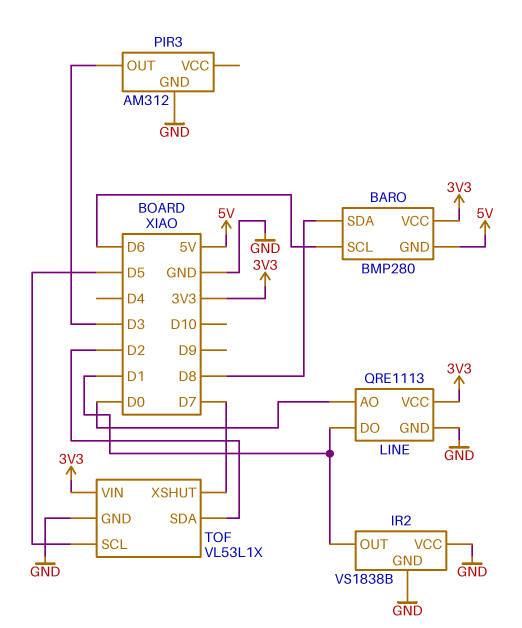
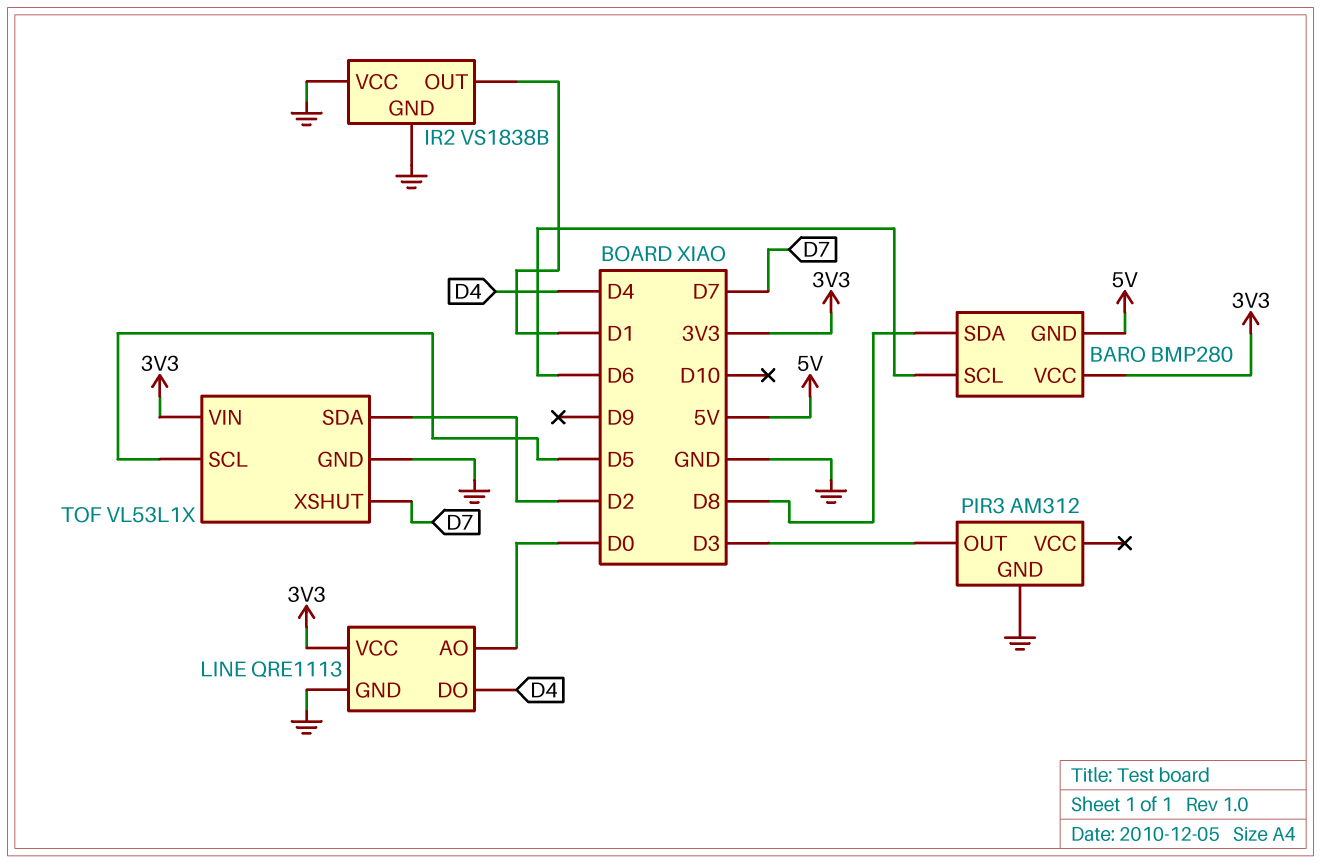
LINE pin DO: D1 -> D4

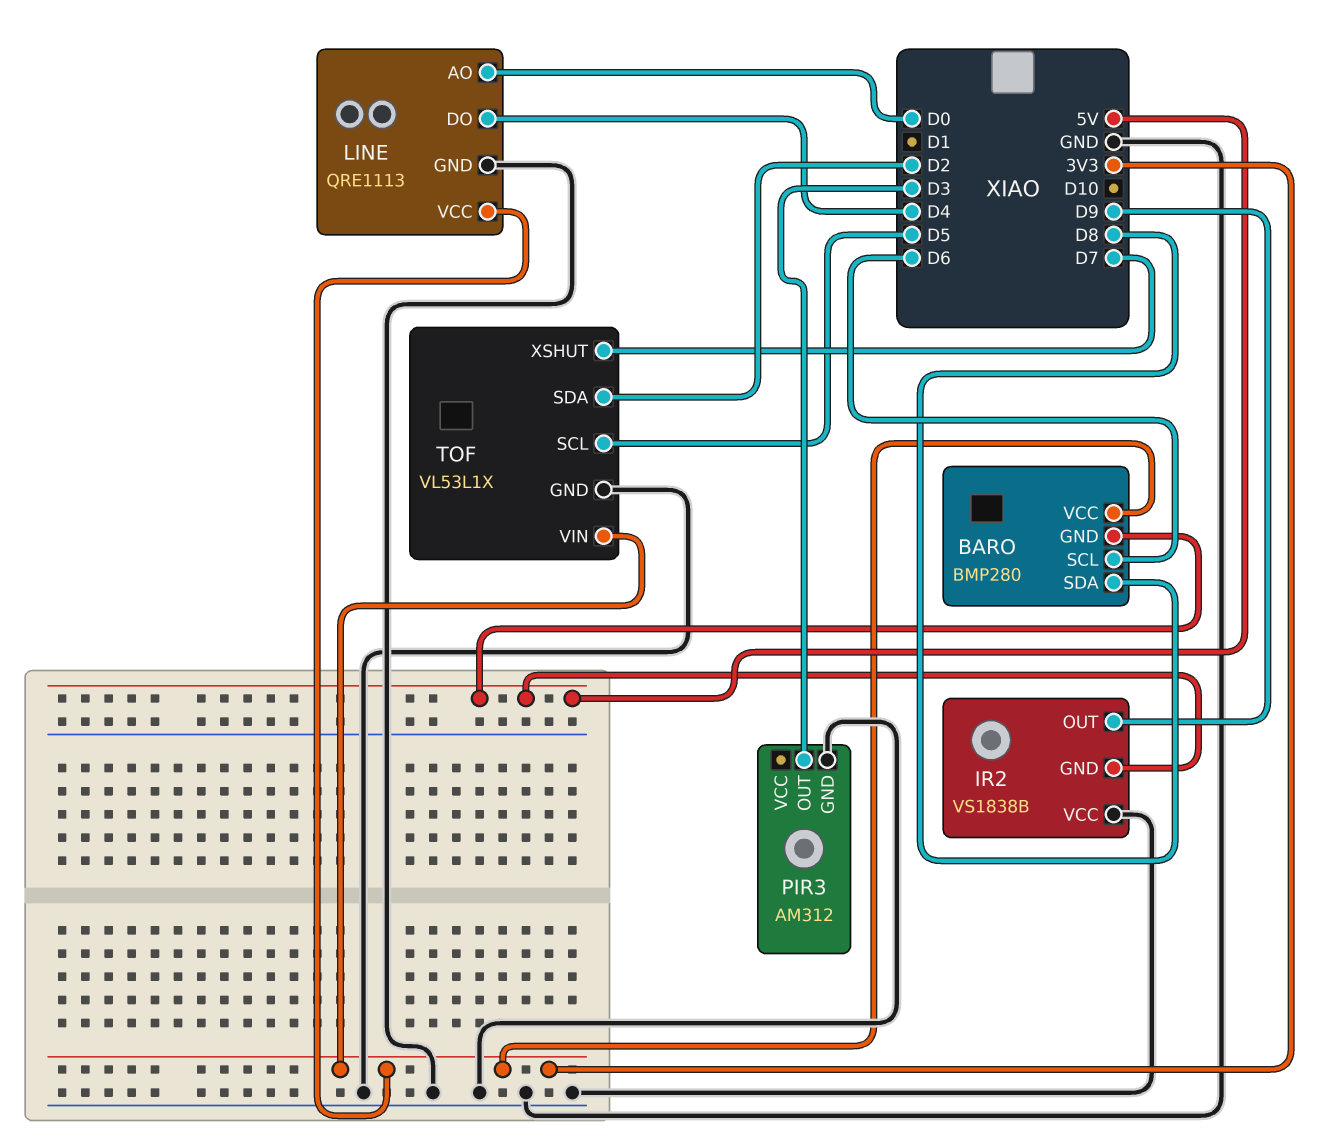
IR2 pin GND: GND -> 5V
IR2 pin OUT: D1 -> D9

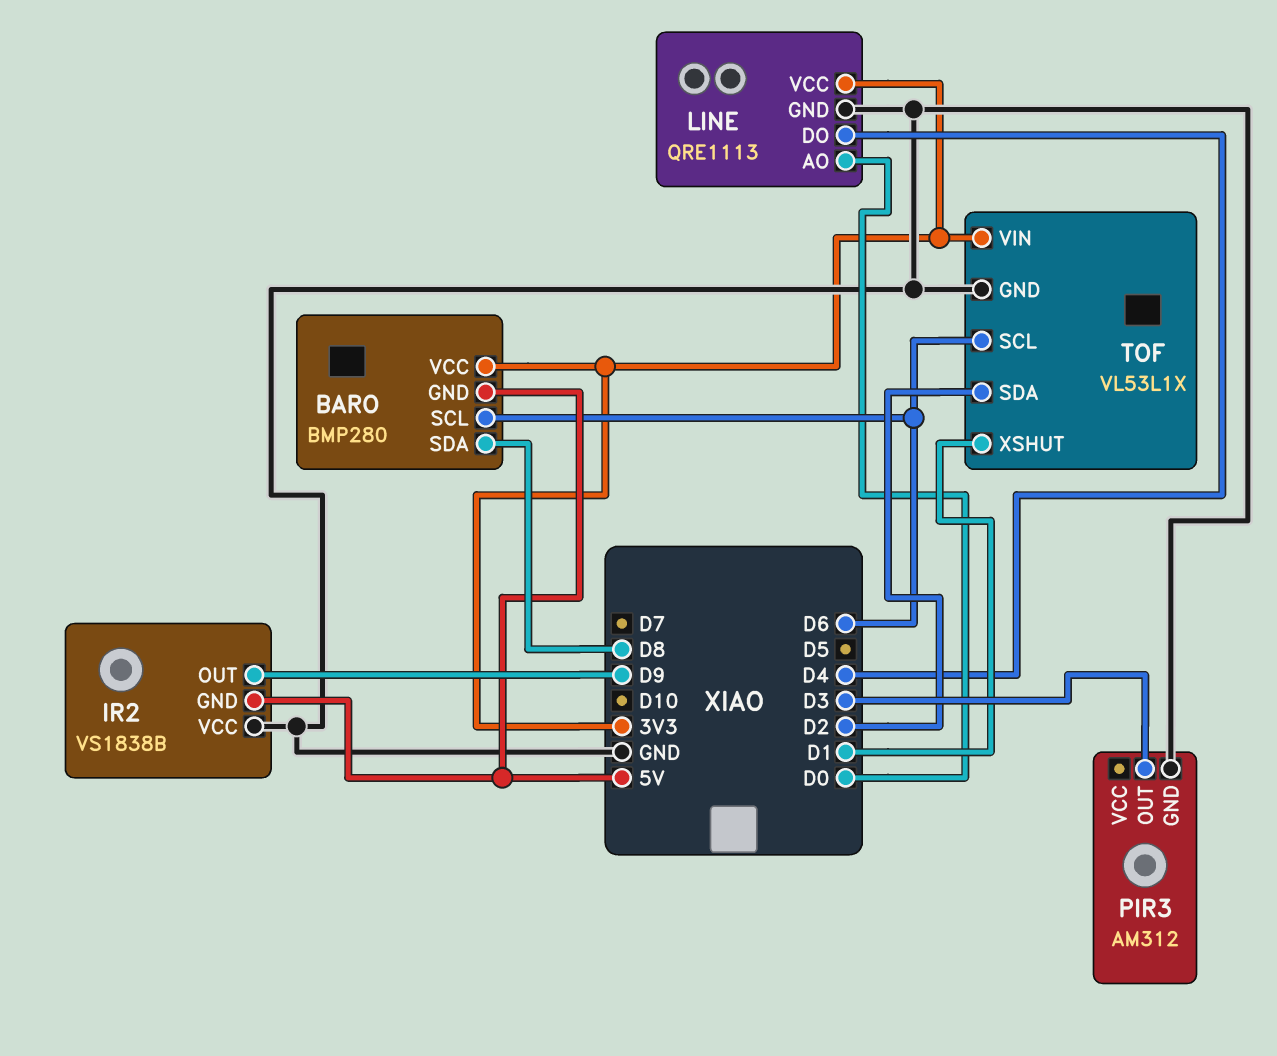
TOF pin SCL: D5 -> D6
TOF pin XSHUT: D7 -> D1

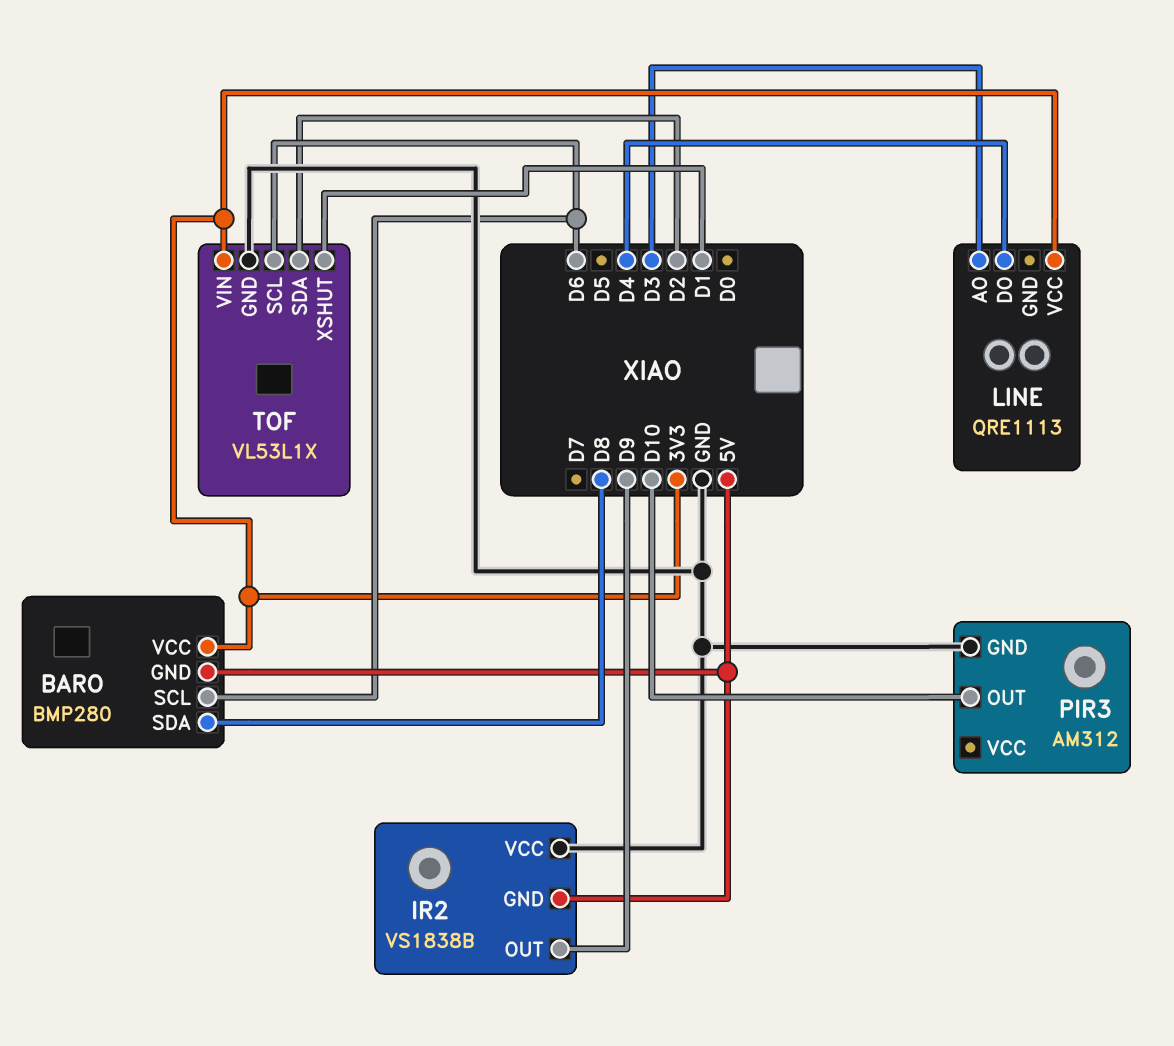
LINE pin AO: D0 -> D3
LINE pin GND: GND -> none
PIR3 pin OUT: D3 -> D10

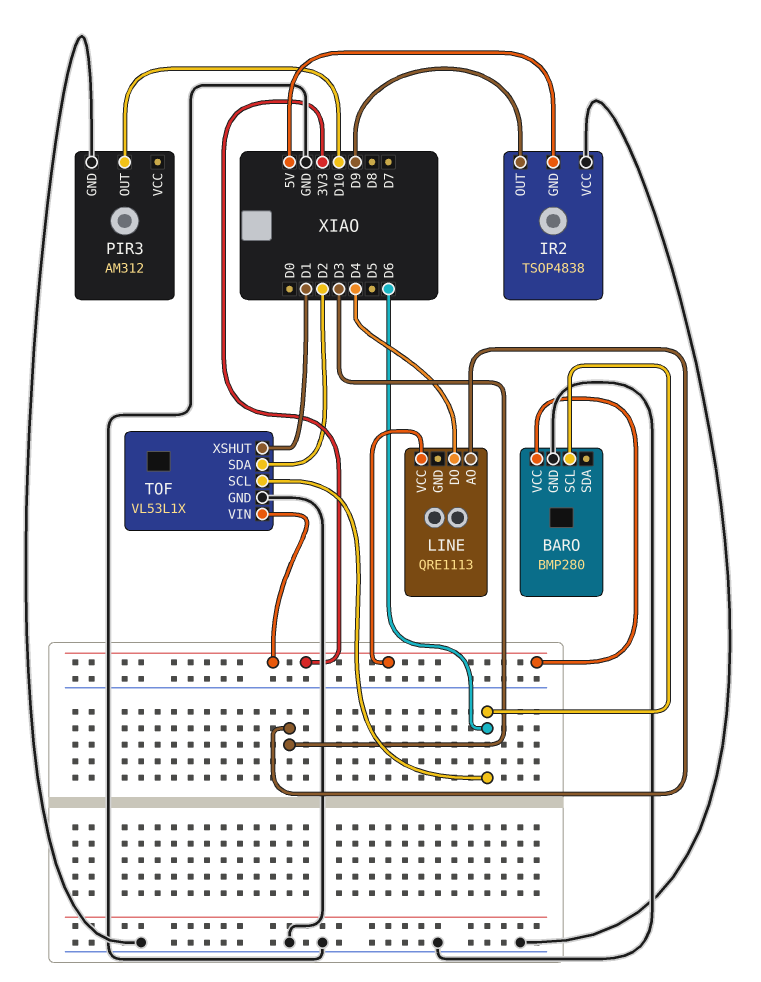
BARO pin GND: 5V -> GND
BARO pin SDA: D8 -> none
IR2: VS1838B -> TSOP4838

